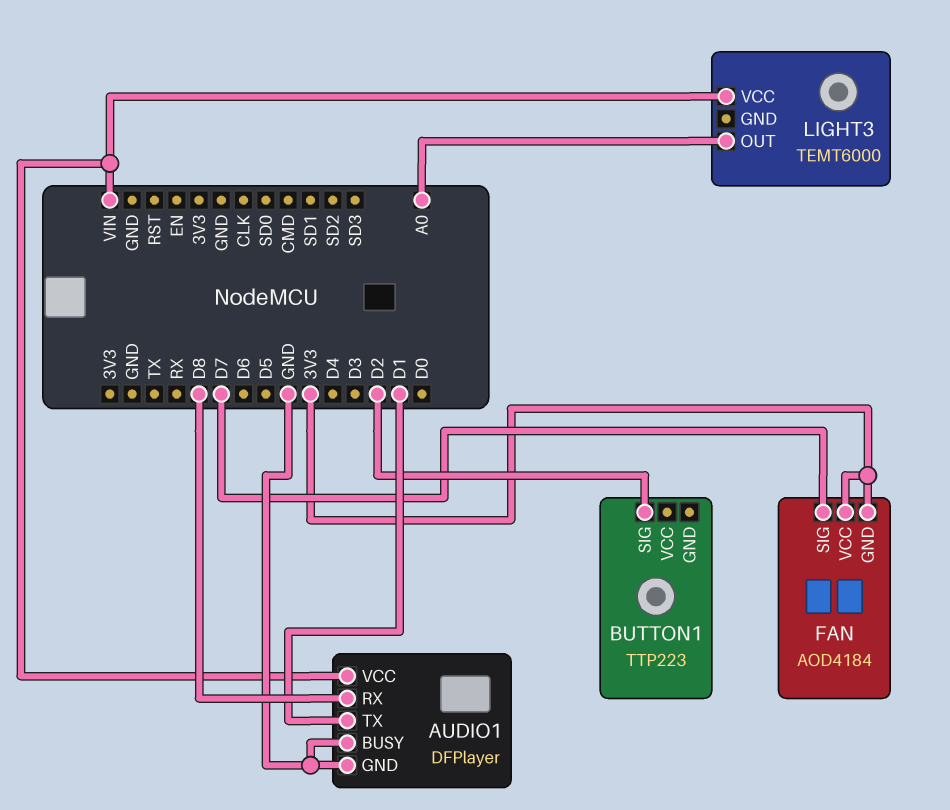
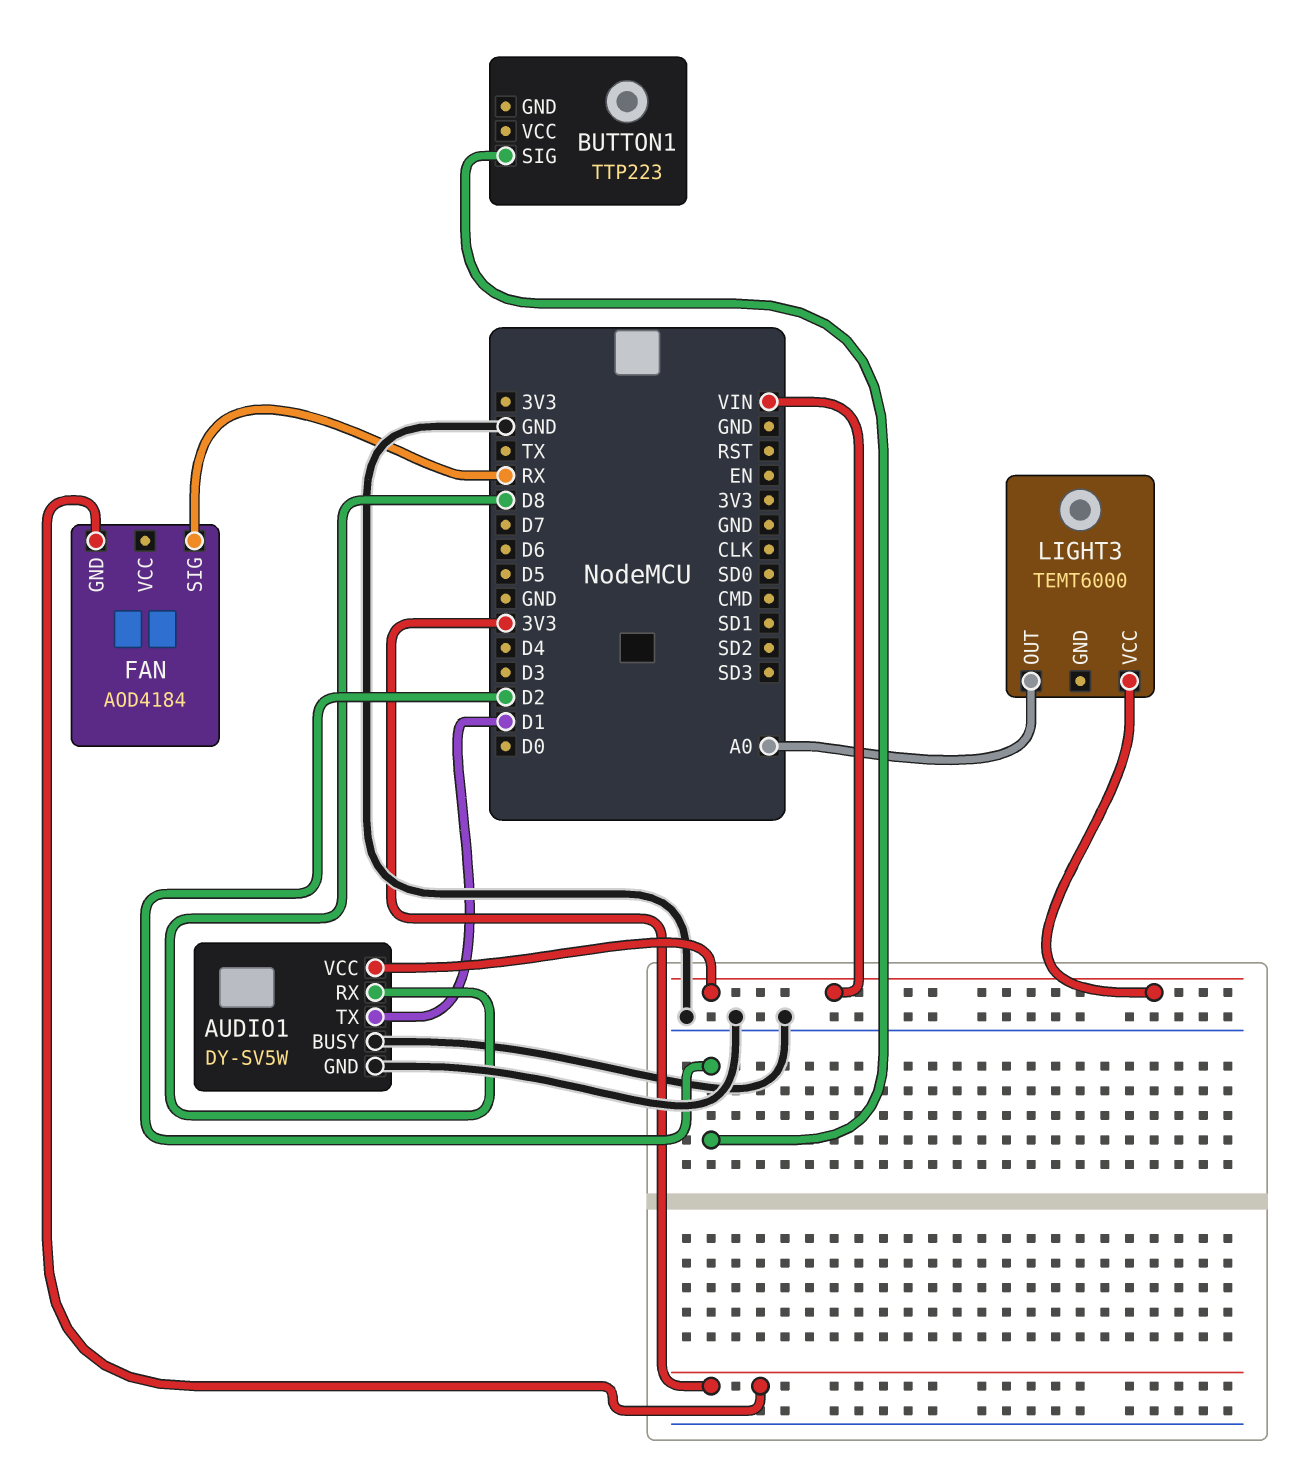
AUDIO1: DFPlayer -> DY-SV5W
FAN pin SIG: D7 -> RX
FAN pin VCC: 3V3 -> none

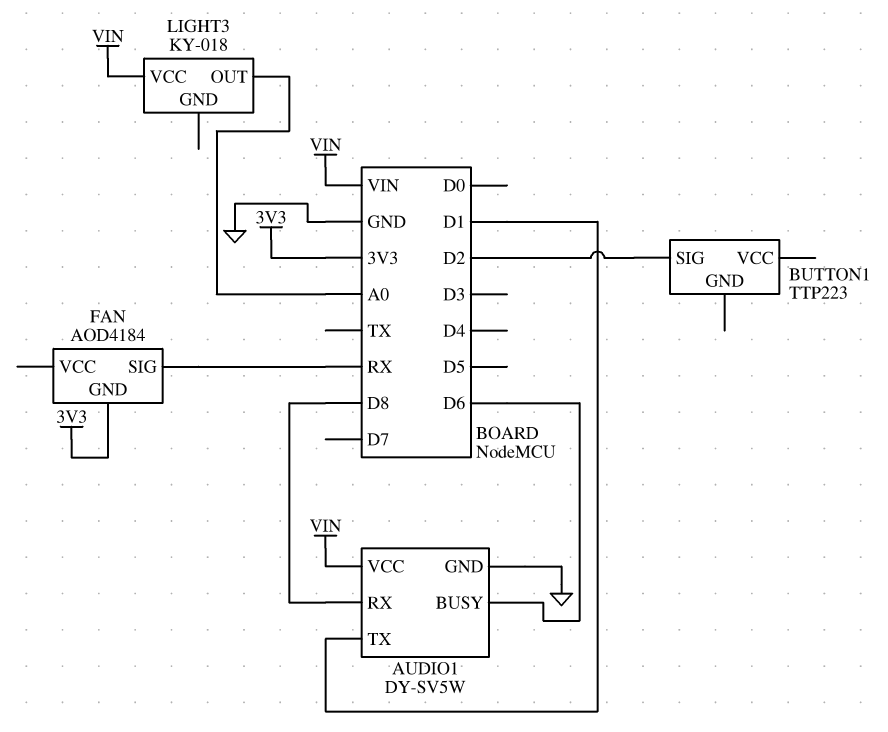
AUDIO1 pin BUSY: GND -> D6
LIGHT3: TEMT6000 -> KY-018

